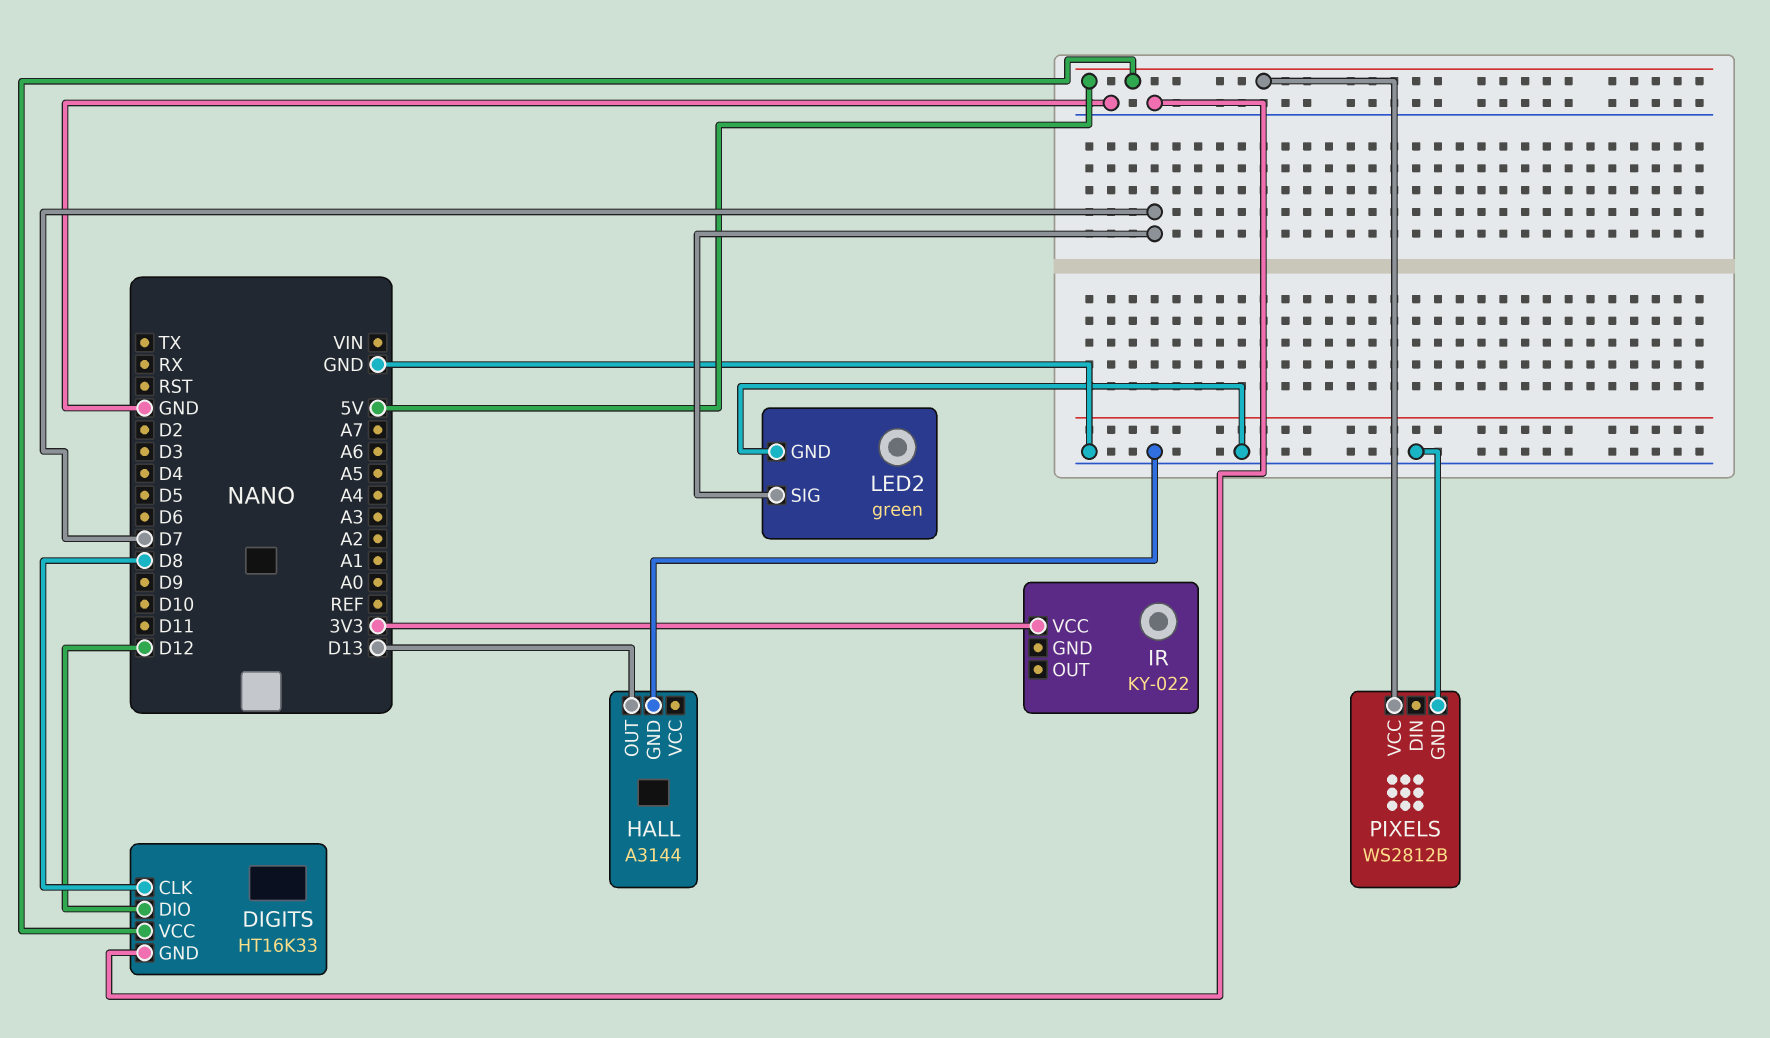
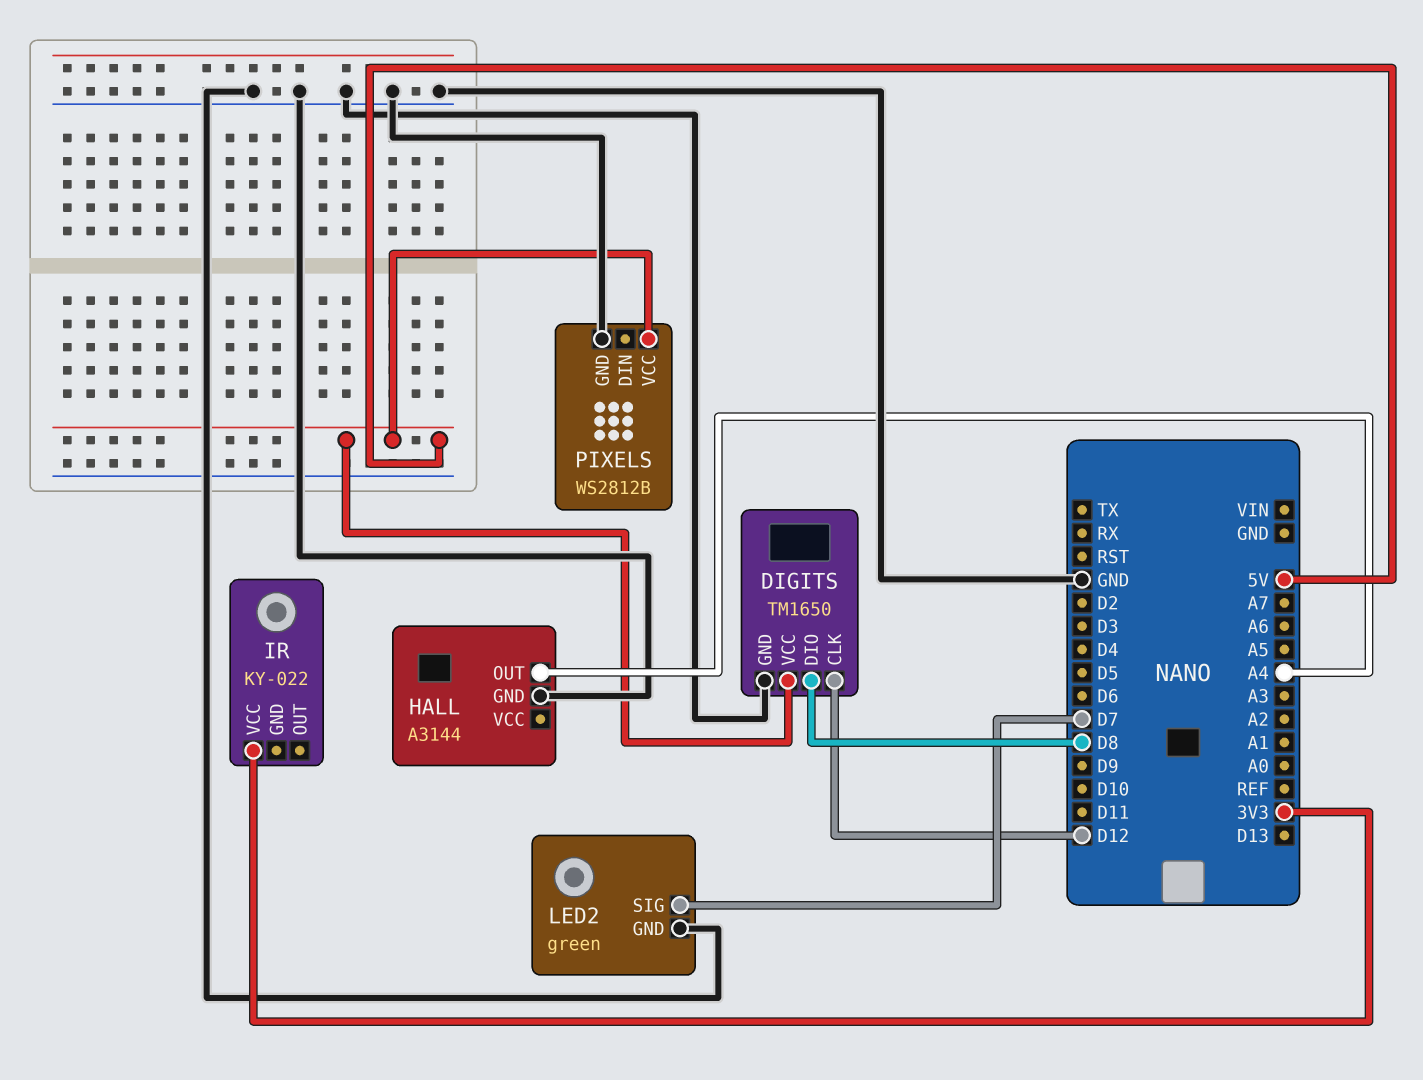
DIGITS: HT16K33 -> TM1650
DIGITS pin CLK: D8 -> D12
DIGITS pin DIO: D12 -> D8
HALL pin OUT: D13 -> A4

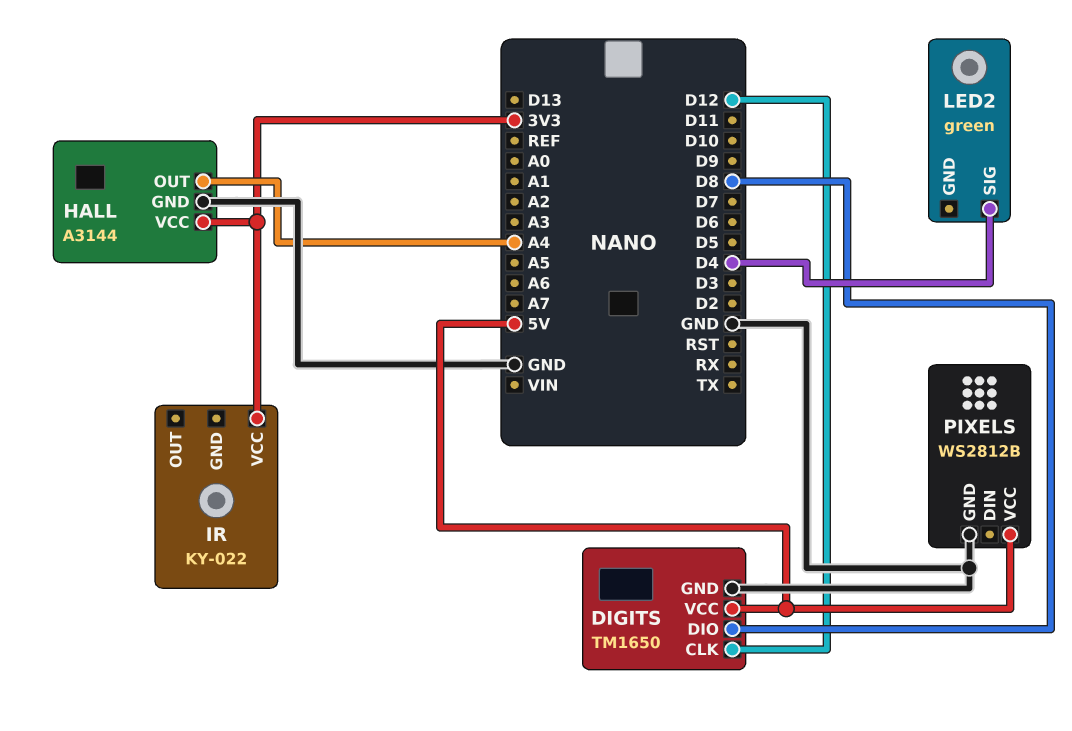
HALL pin VCC: none -> 3V3
LED2 pin GND: GND -> none
LED2 pin SIG: D7 -> D4

